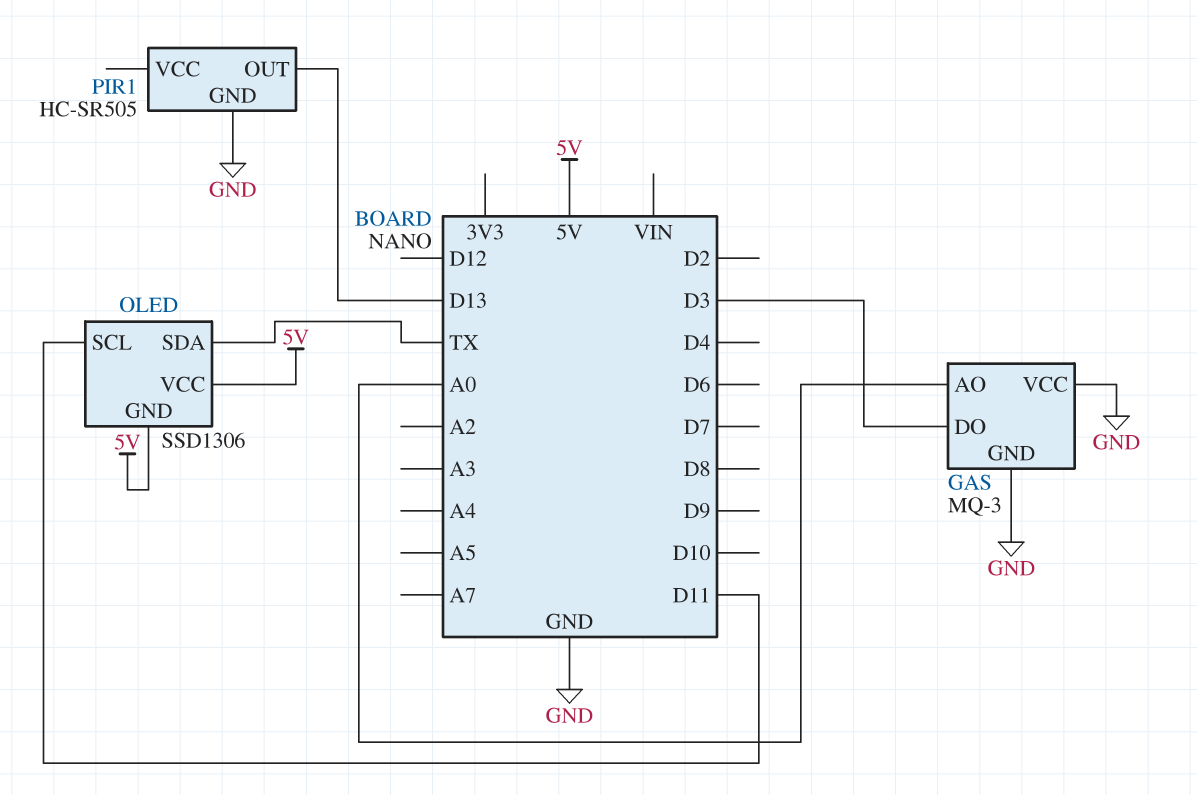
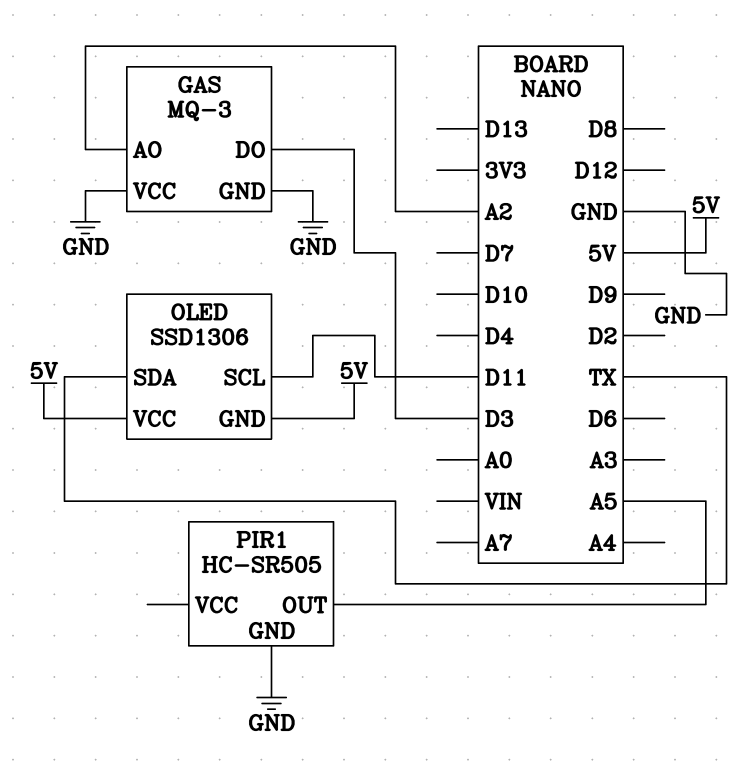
GAS pin AO: A0 -> A2
PIR1 pin OUT: D13 -> A5

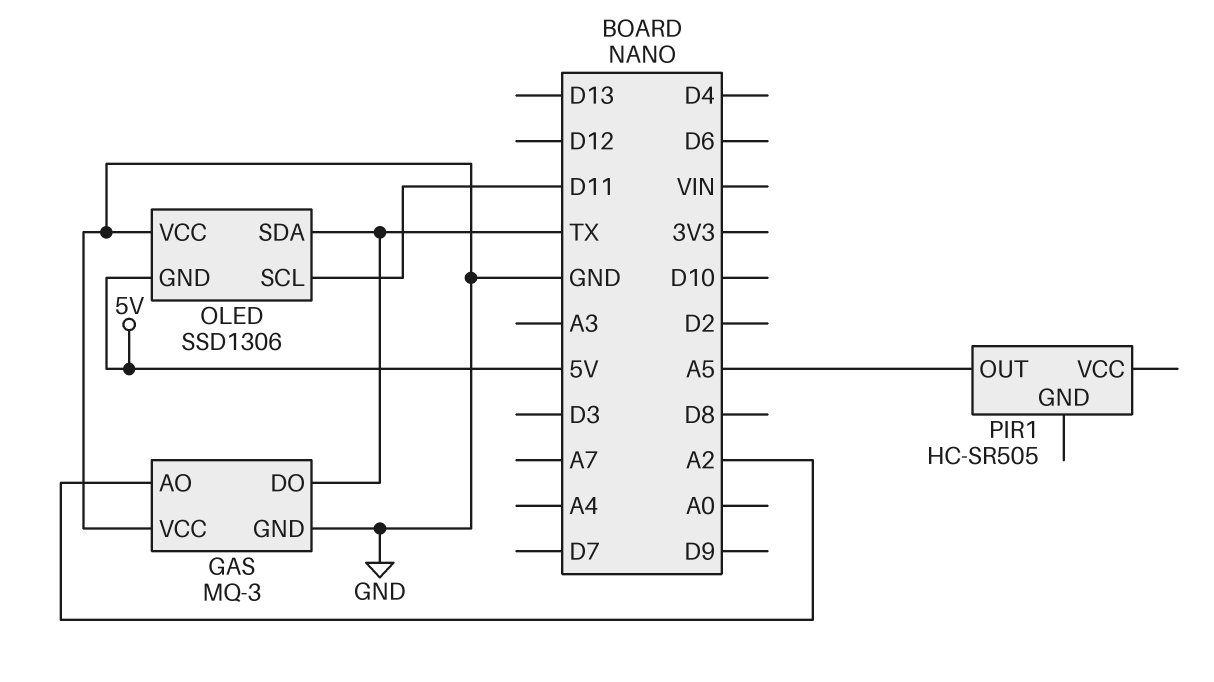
GAS pin DO: D3 -> TX
OLED pin VCC: 5V -> GND
PIR1 pin GND: GND -> none

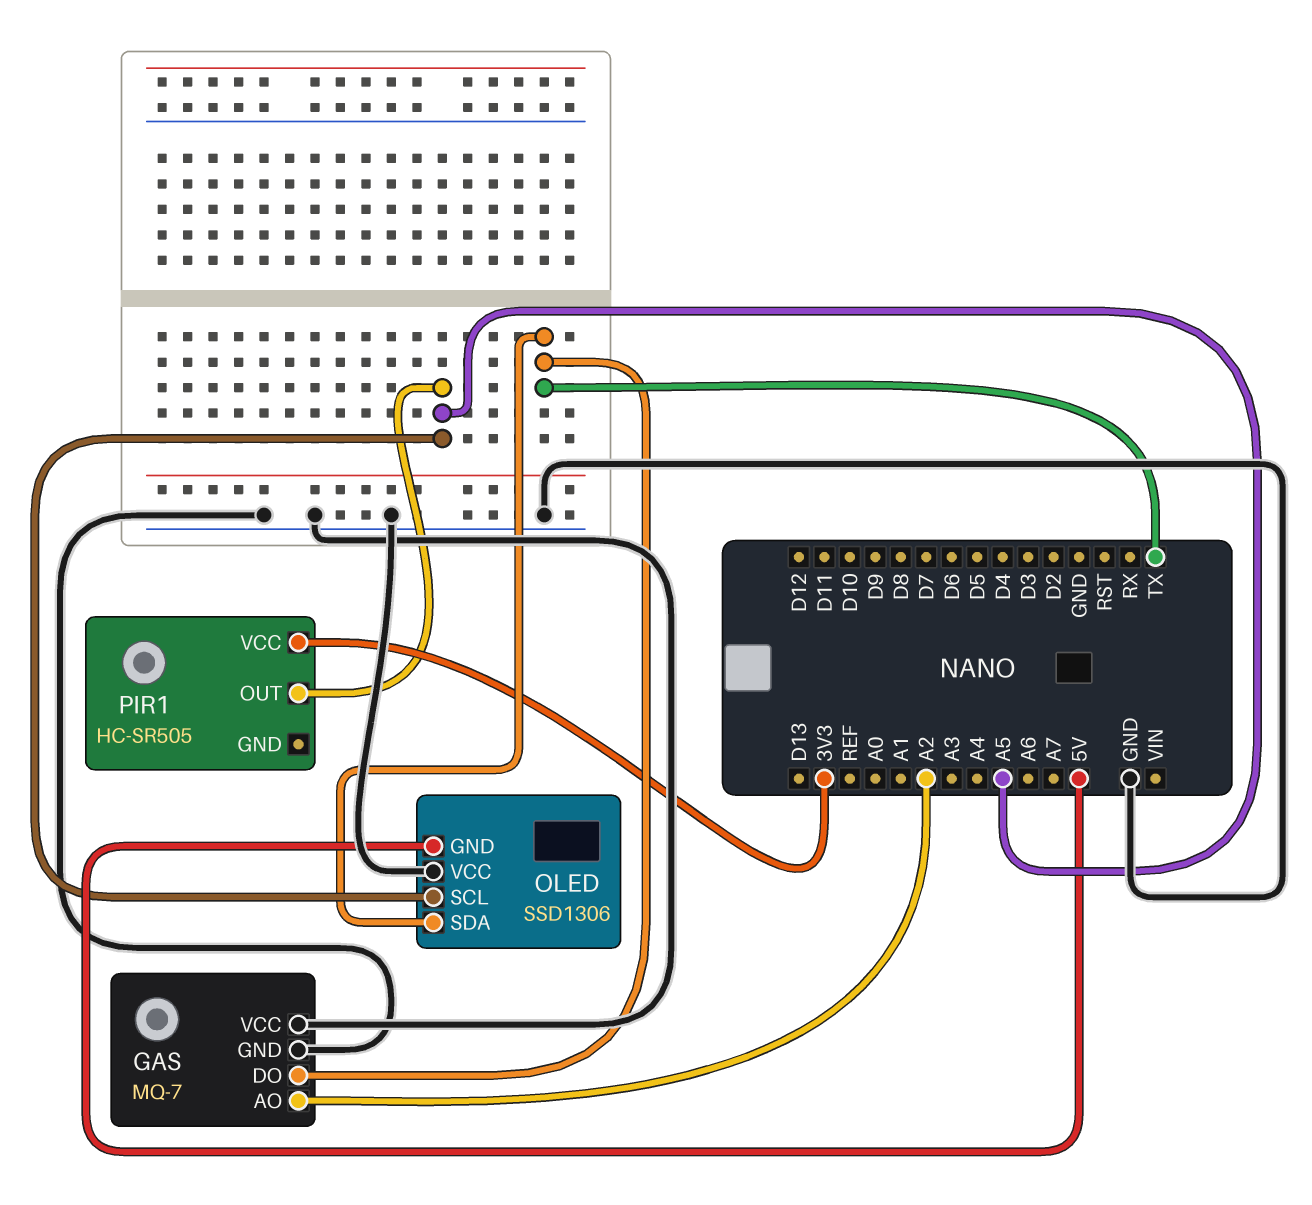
GAS: MQ-3 -> MQ-7
OLED pin SCL: D11 -> A5
PIR1 pin VCC: none -> 3V3

